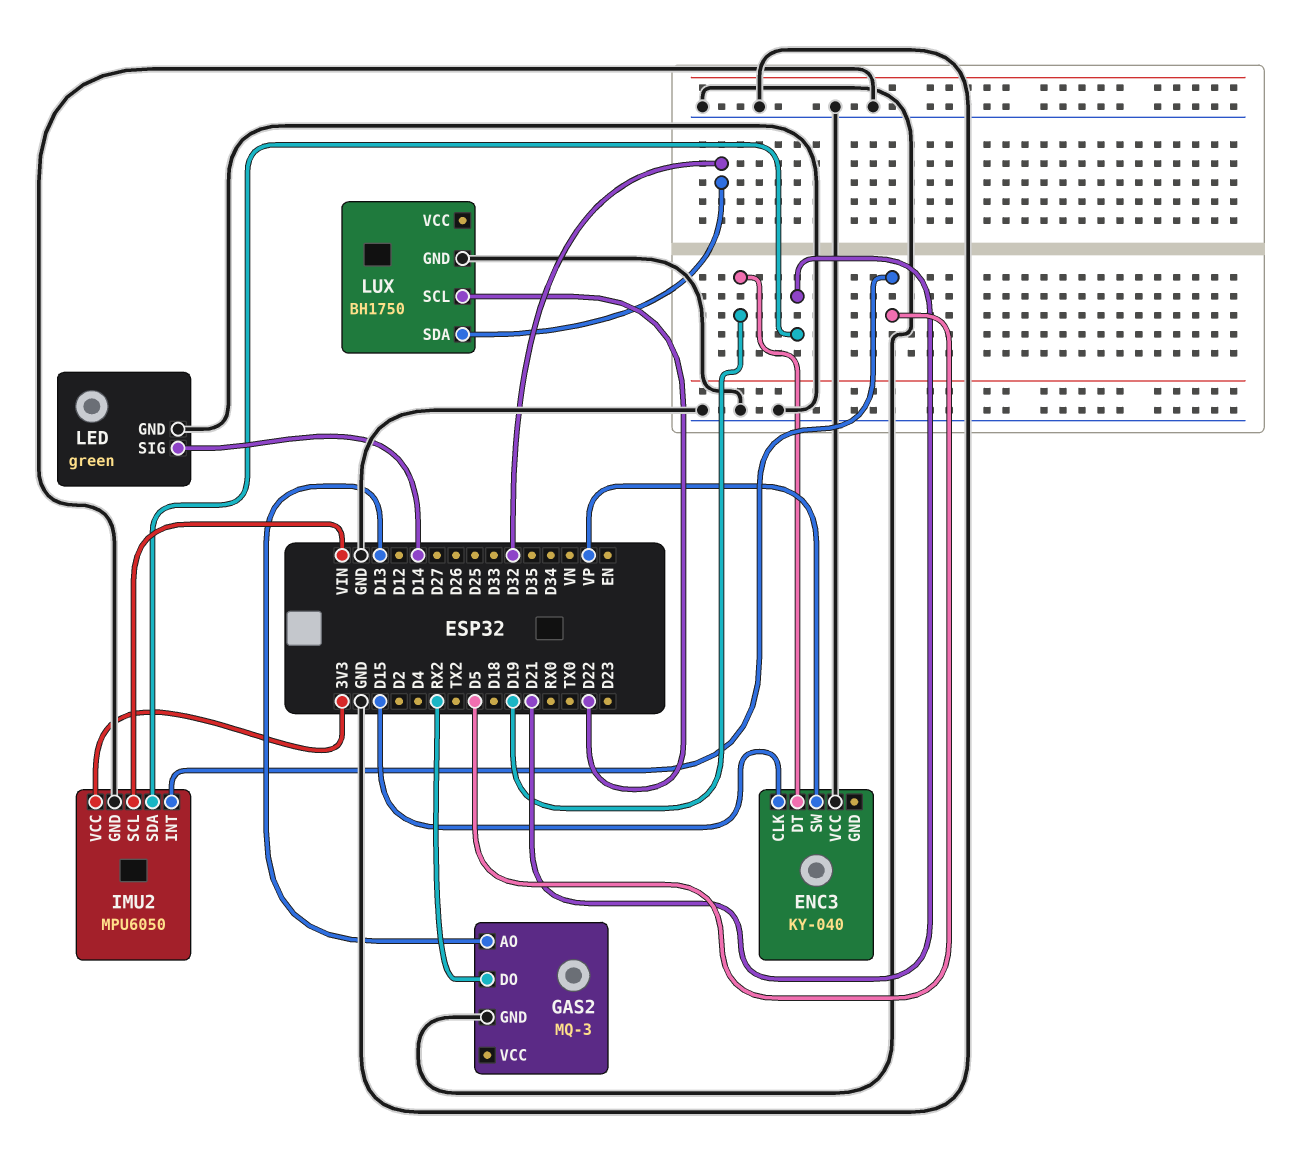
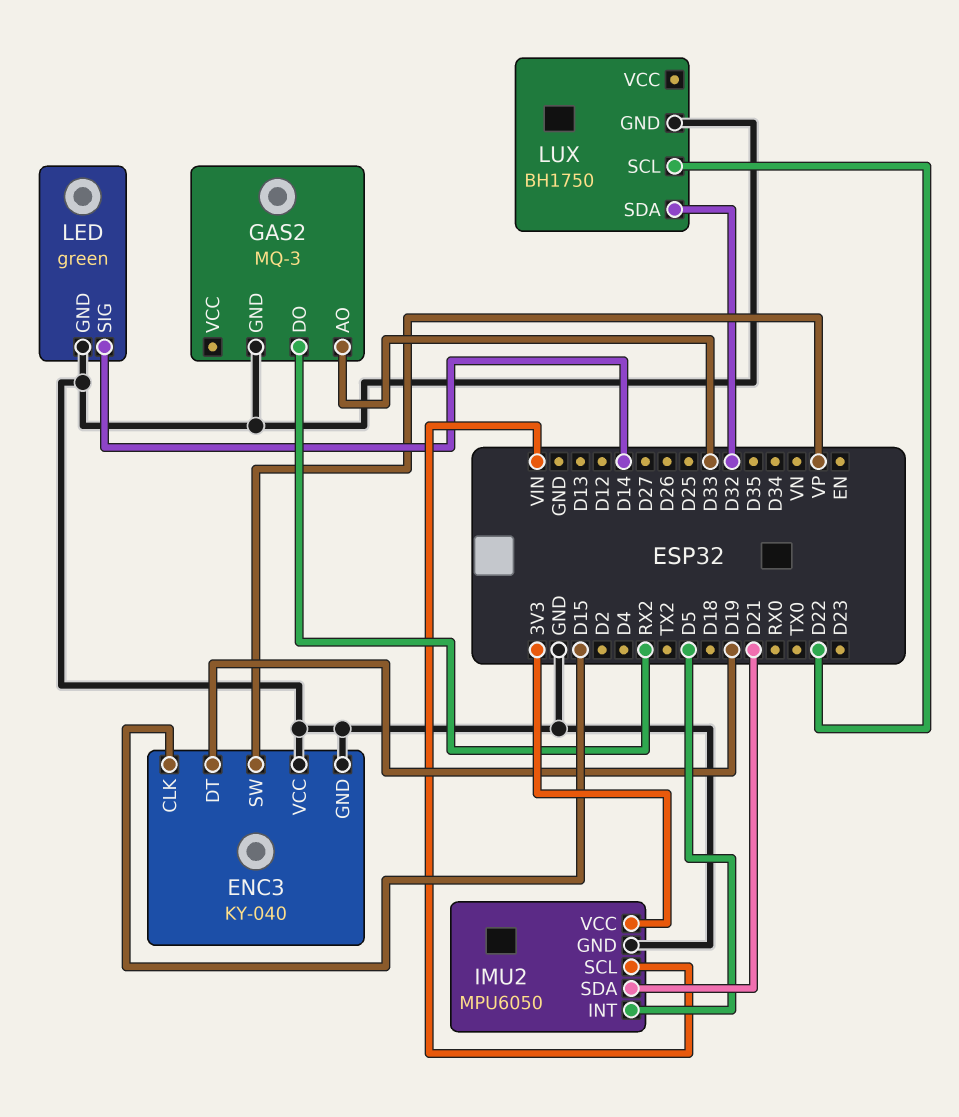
ENC3 pin GND: none -> GND
GAS2 pin AO: D13 -> D33

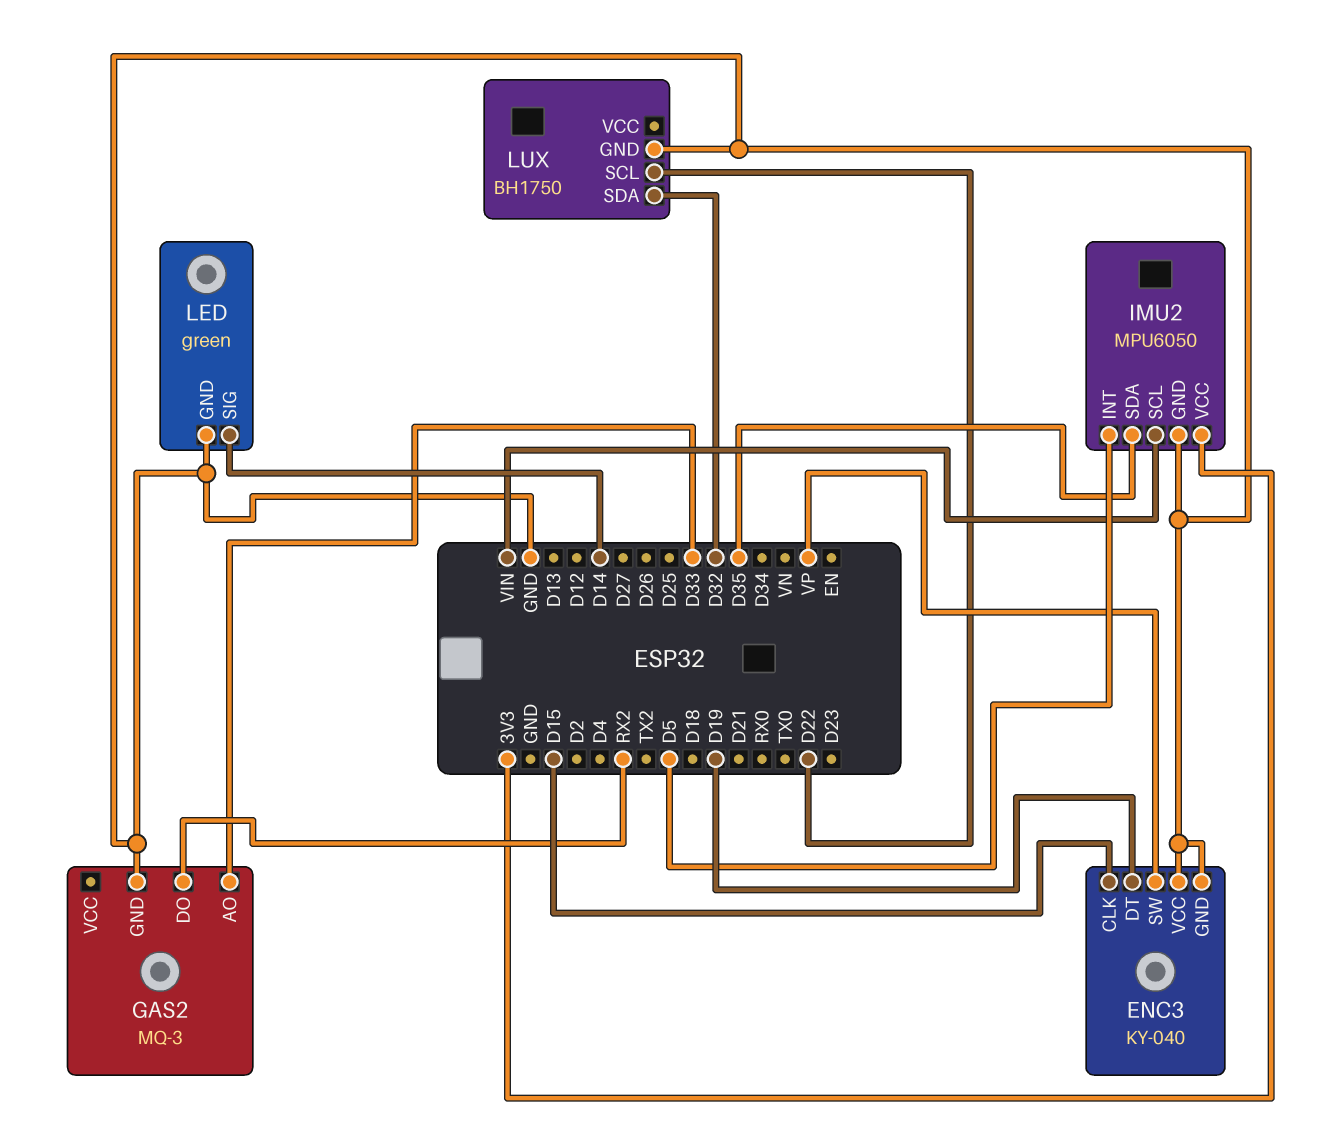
IMU2 pin SDA: D21 -> D35

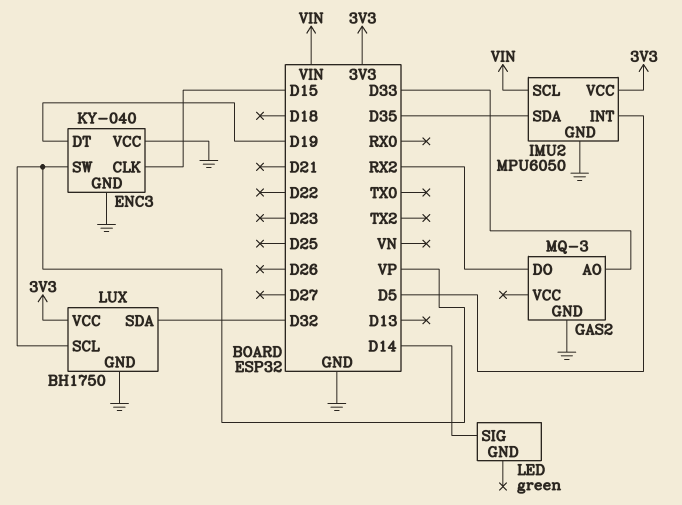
LED pin GND: GND -> none
LUX pin SCL: D22 -> VP
LUX pin VCC: none -> 3V3

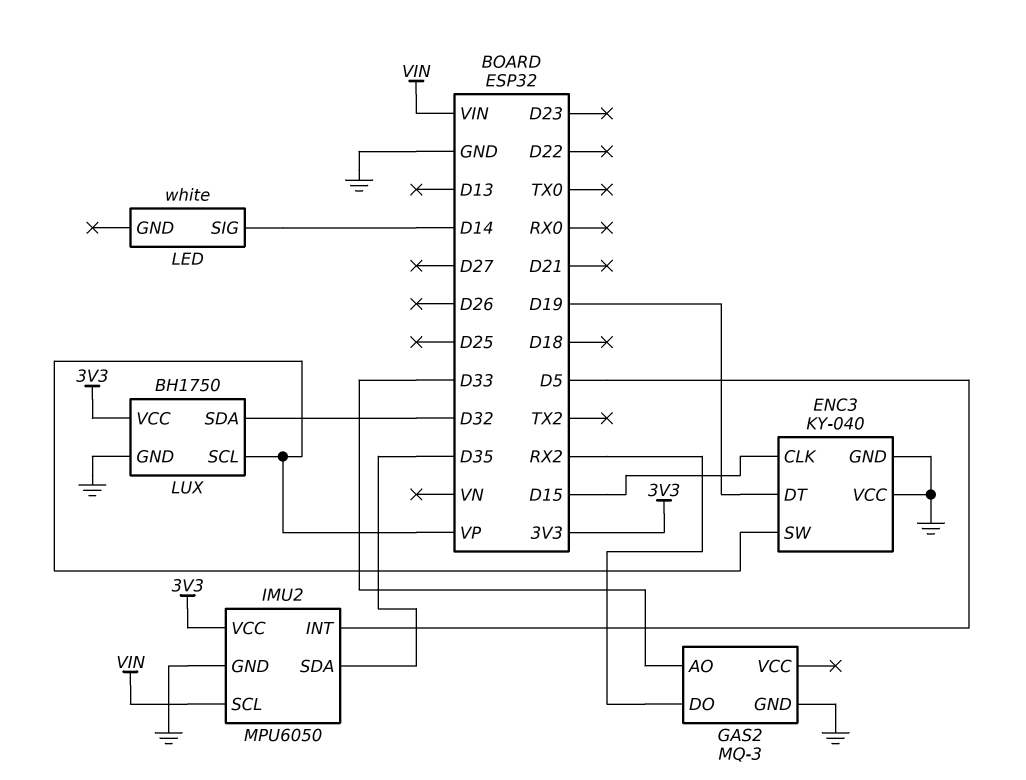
LED: green -> white

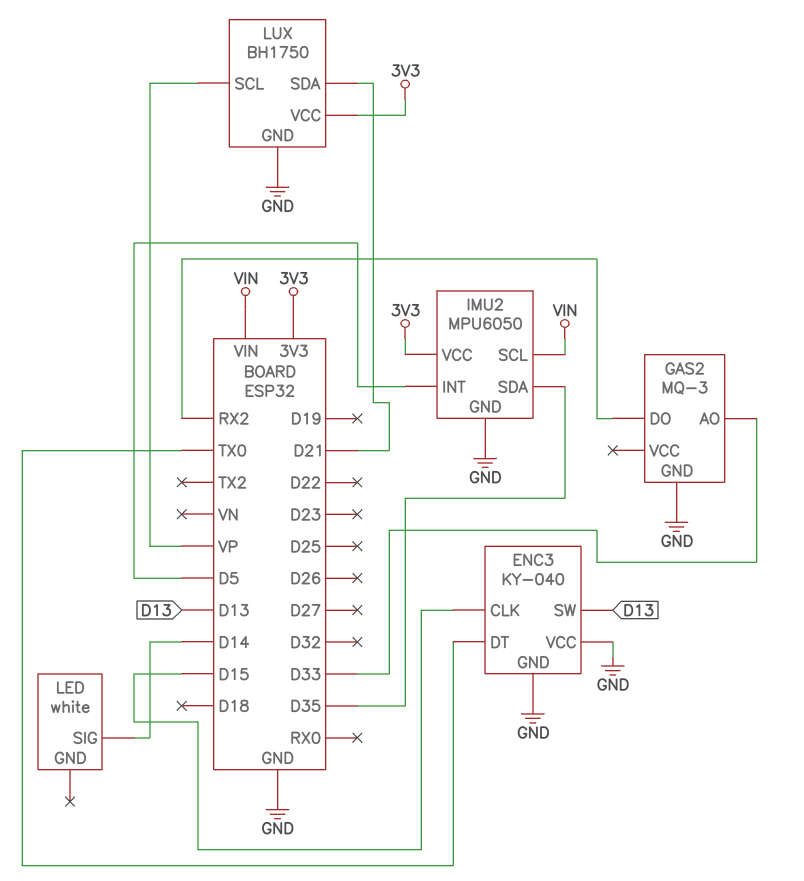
ENC3 pin DT: D19 -> TX0
ENC3 pin SW: VP -> D13
LUX pin SDA: D32 -> D21

